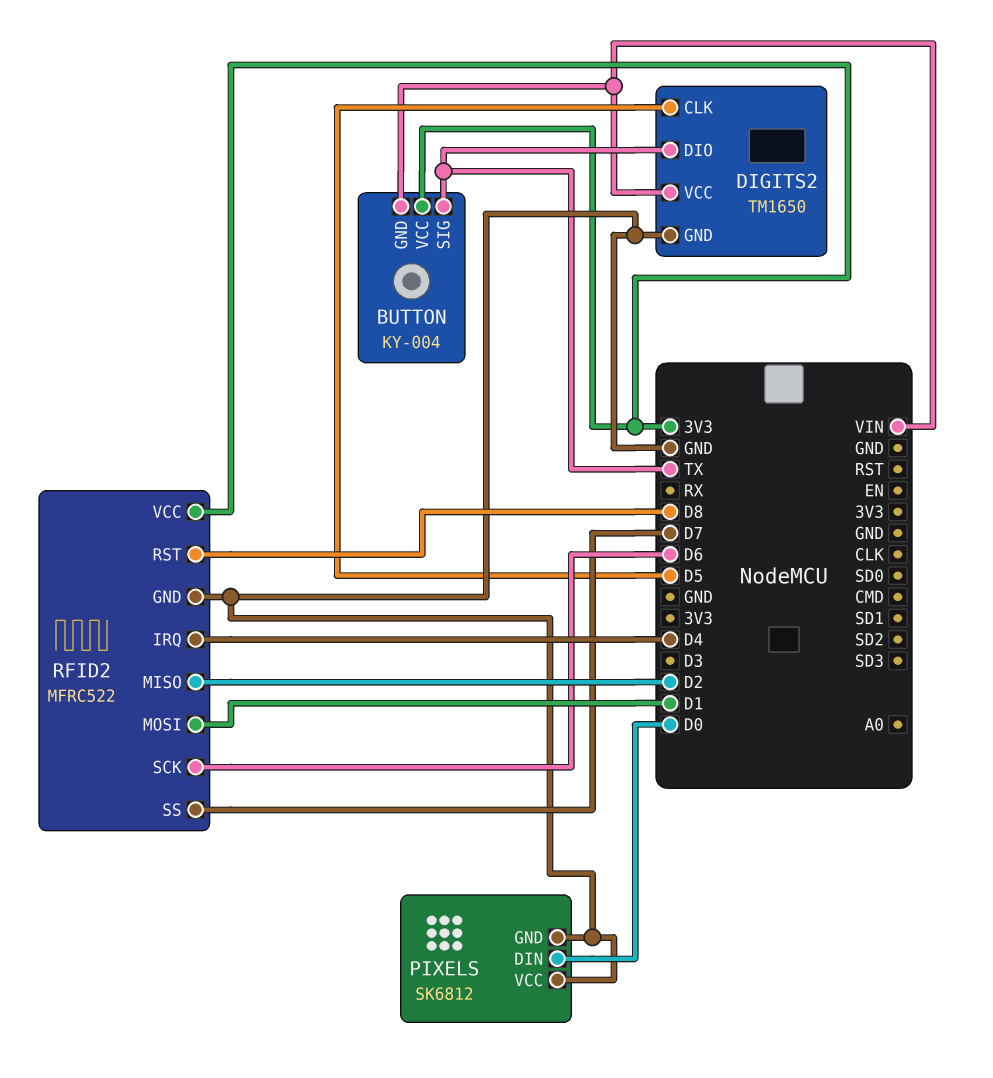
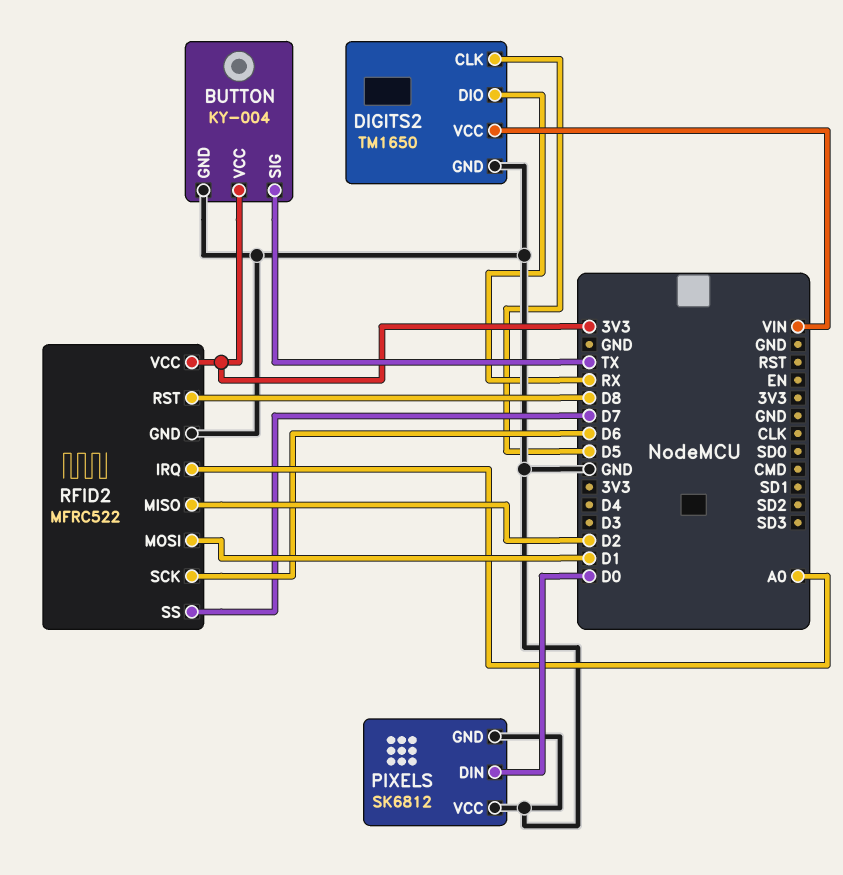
BUTTON pin GND: VIN -> GND
DIGITS2 pin DIO: TX -> RX
RFID2 pin IRQ: D4 -> A0

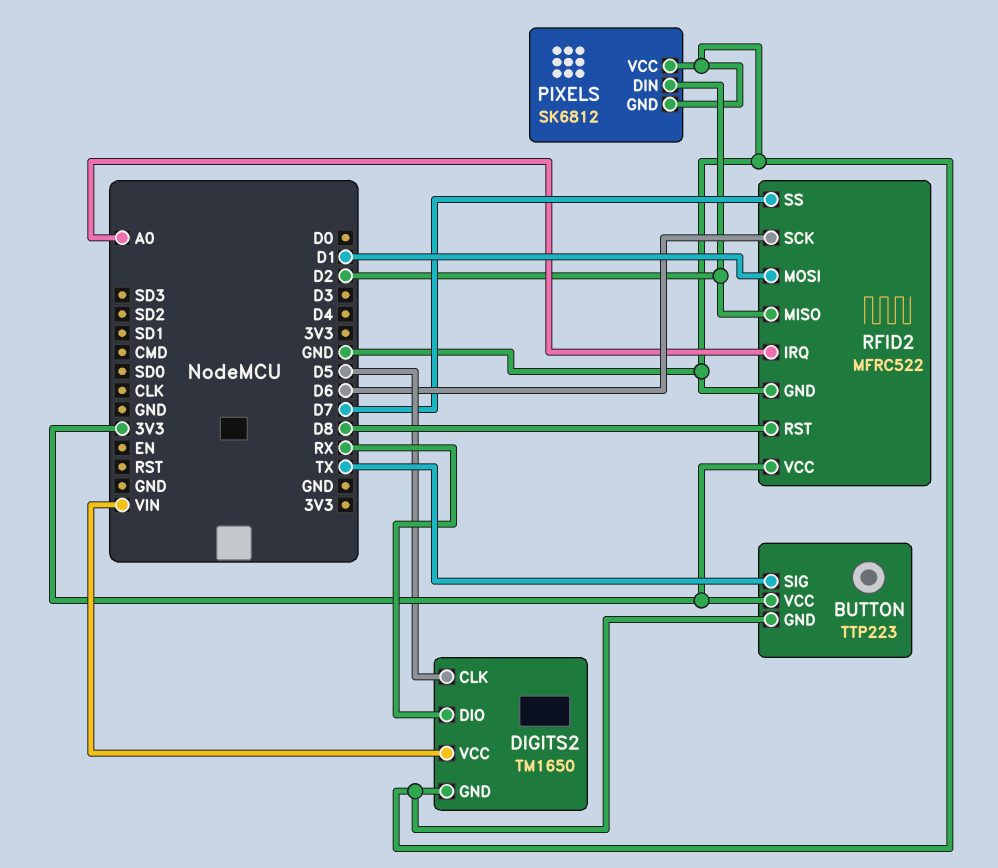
BUTTON: KY-004 -> TTP223
PIXELS pin DIN: D0 -> D2

